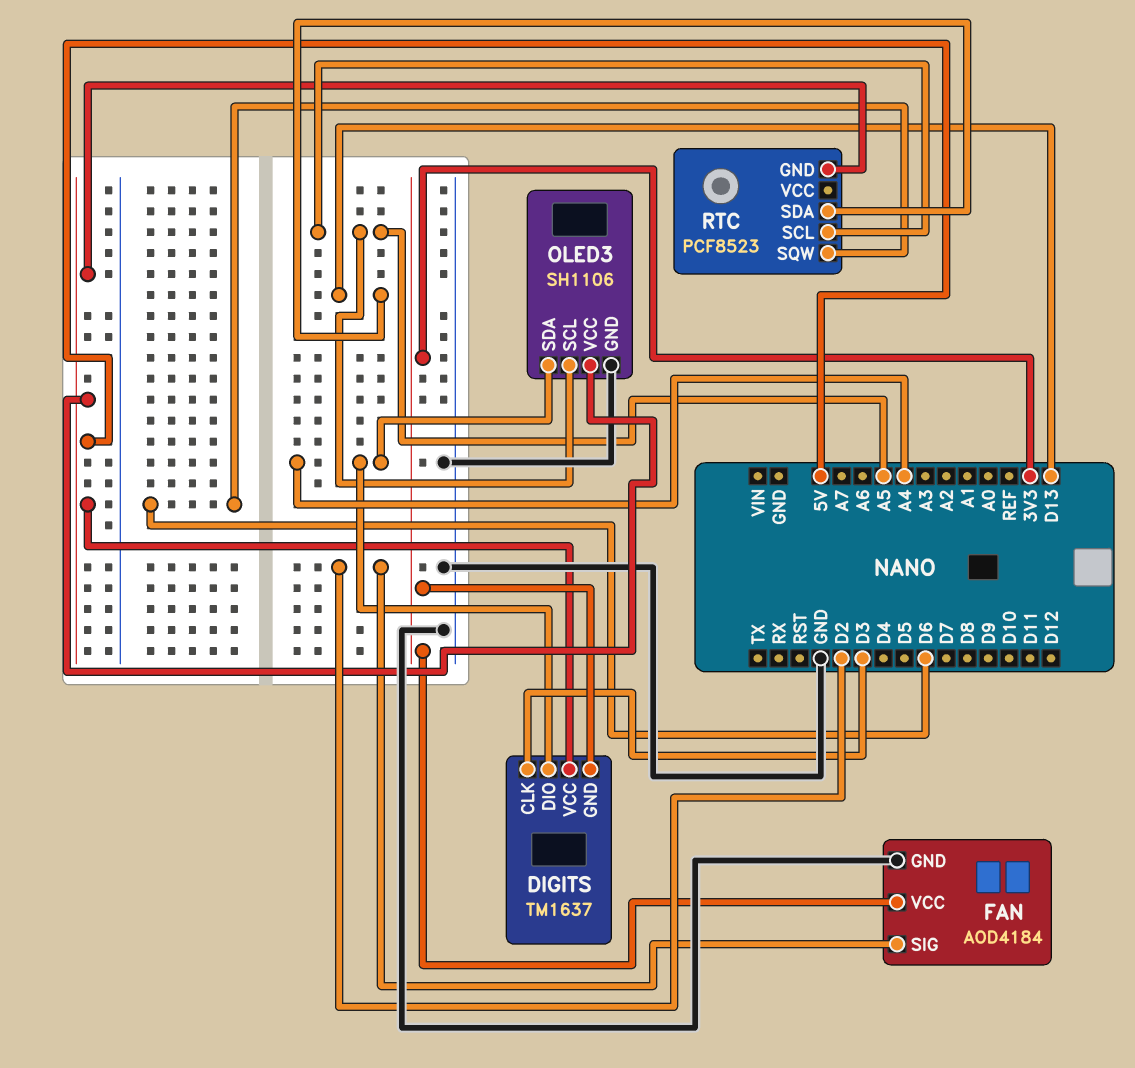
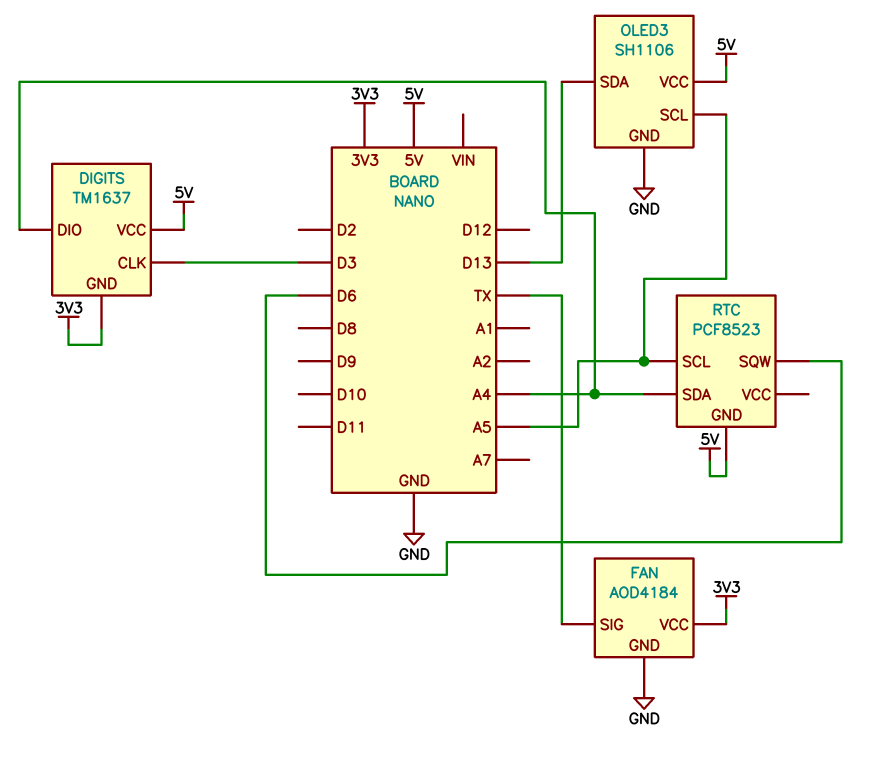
FAN pin SIG: D2 -> TX
OLED3 pin SDA: A4 -> D13
RTC pin SDA: D13 -> A4

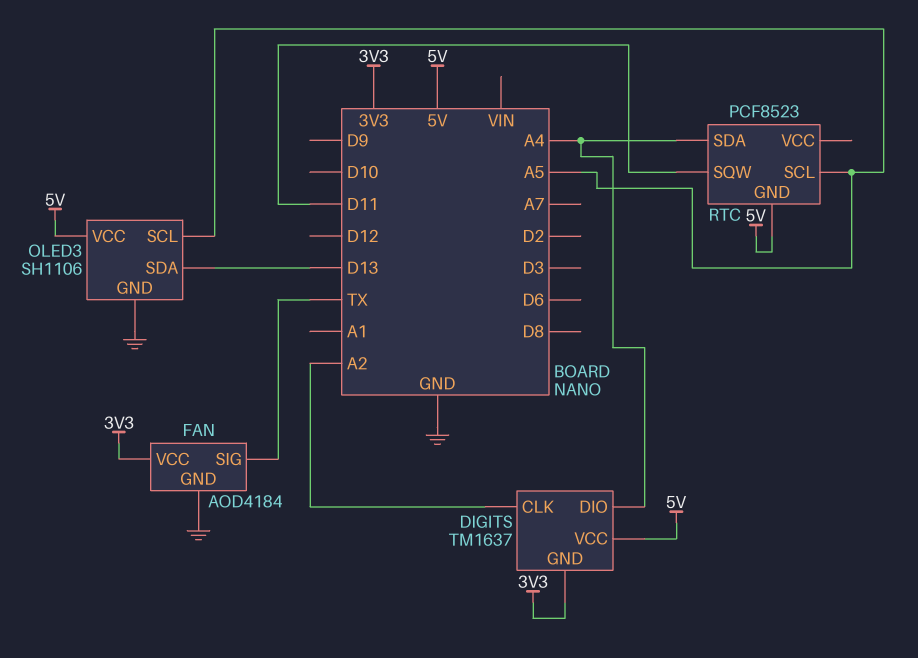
DIGITS pin CLK: D3 -> A2
RTC pin SQW: D6 -> D11

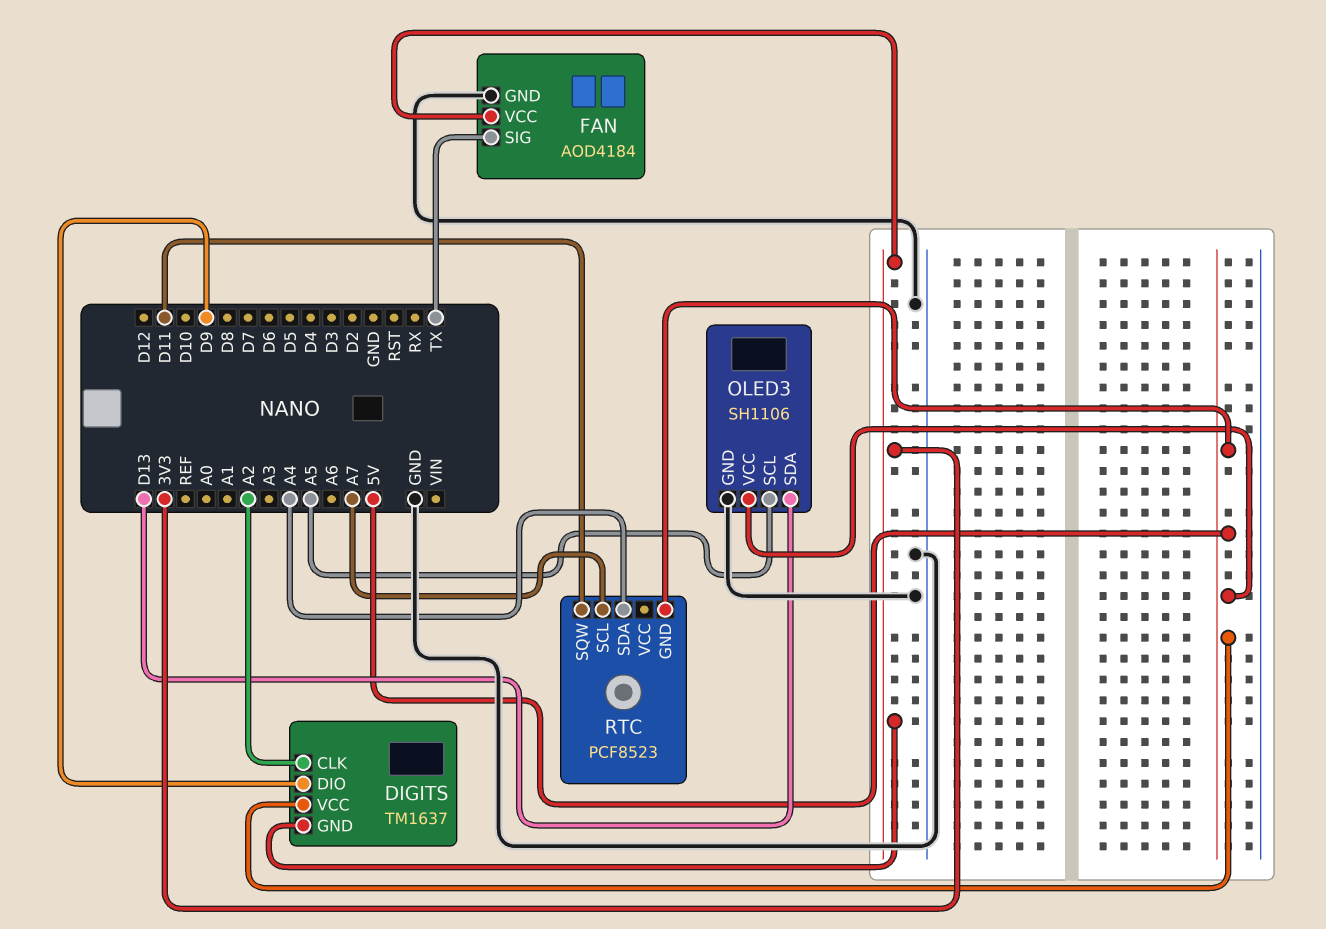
DIGITS pin DIO: A4 -> D9
RTC pin SCL: A5 -> A7

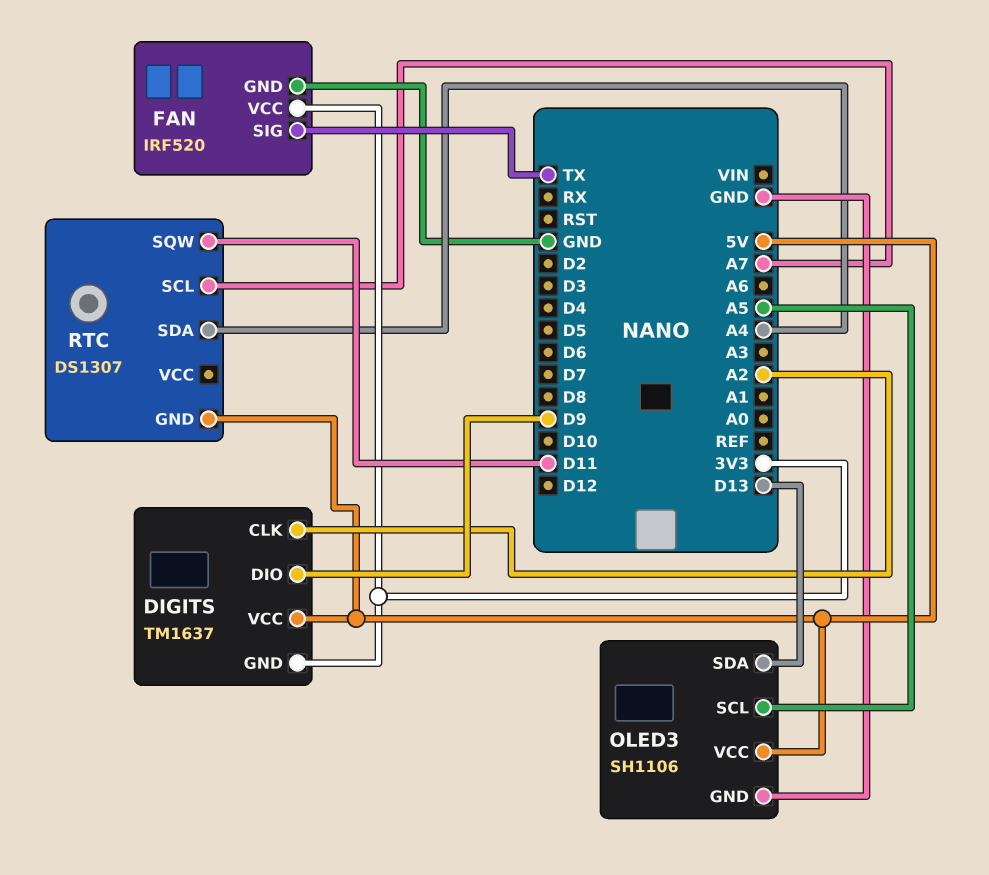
FAN: AOD4184 -> IRF520
RTC: PCF8523 -> DS1307

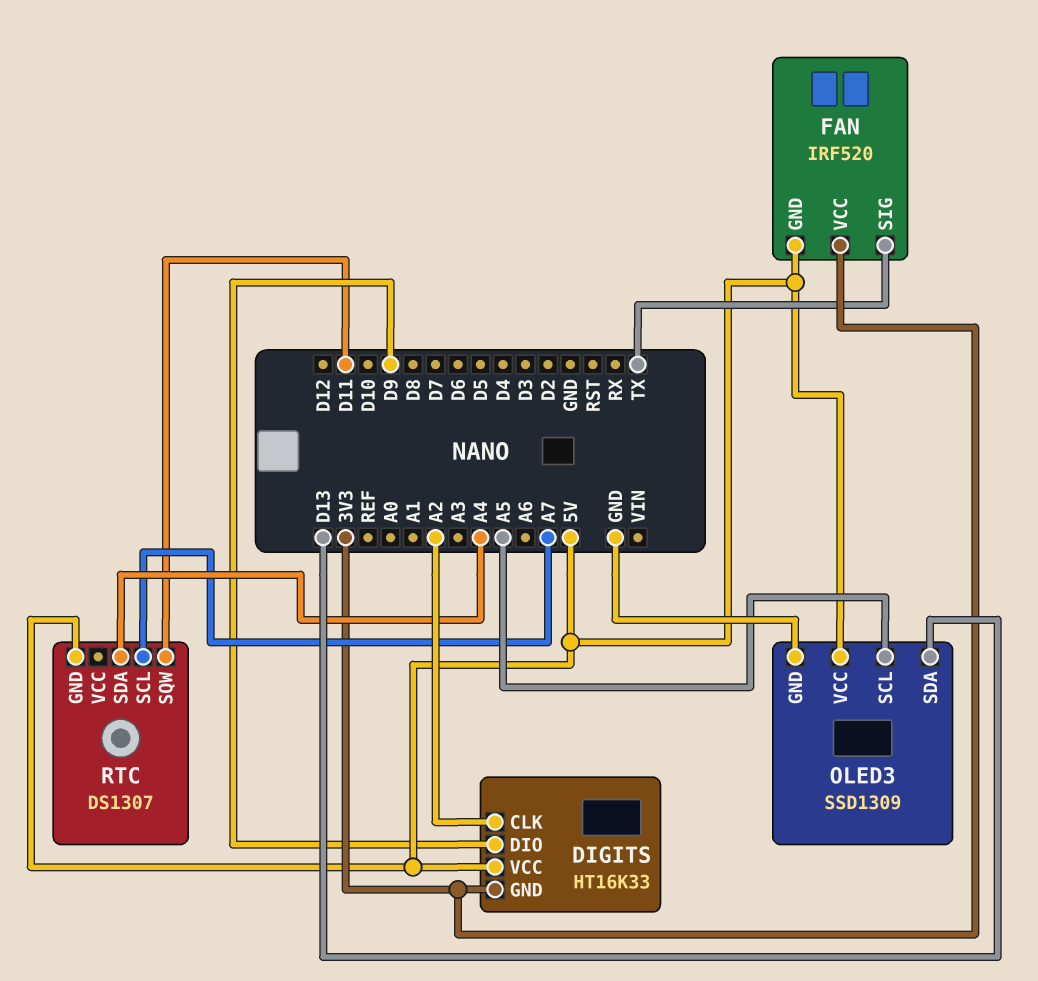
DIGITS: TM1637 -> HT16K33
FAN pin GND: GND -> 5V
OLED3: SH1106 -> SSD1309

